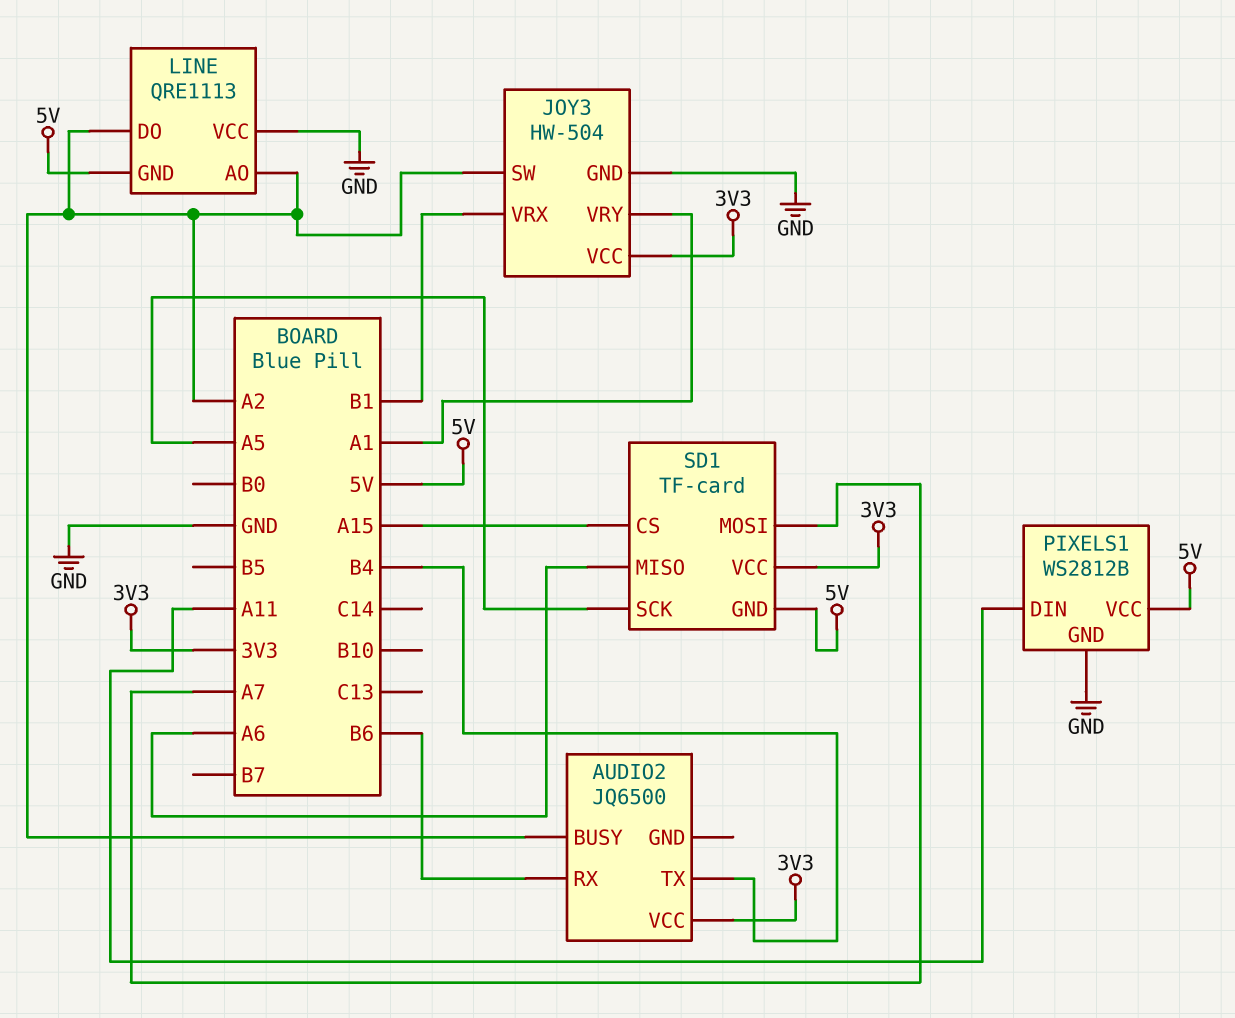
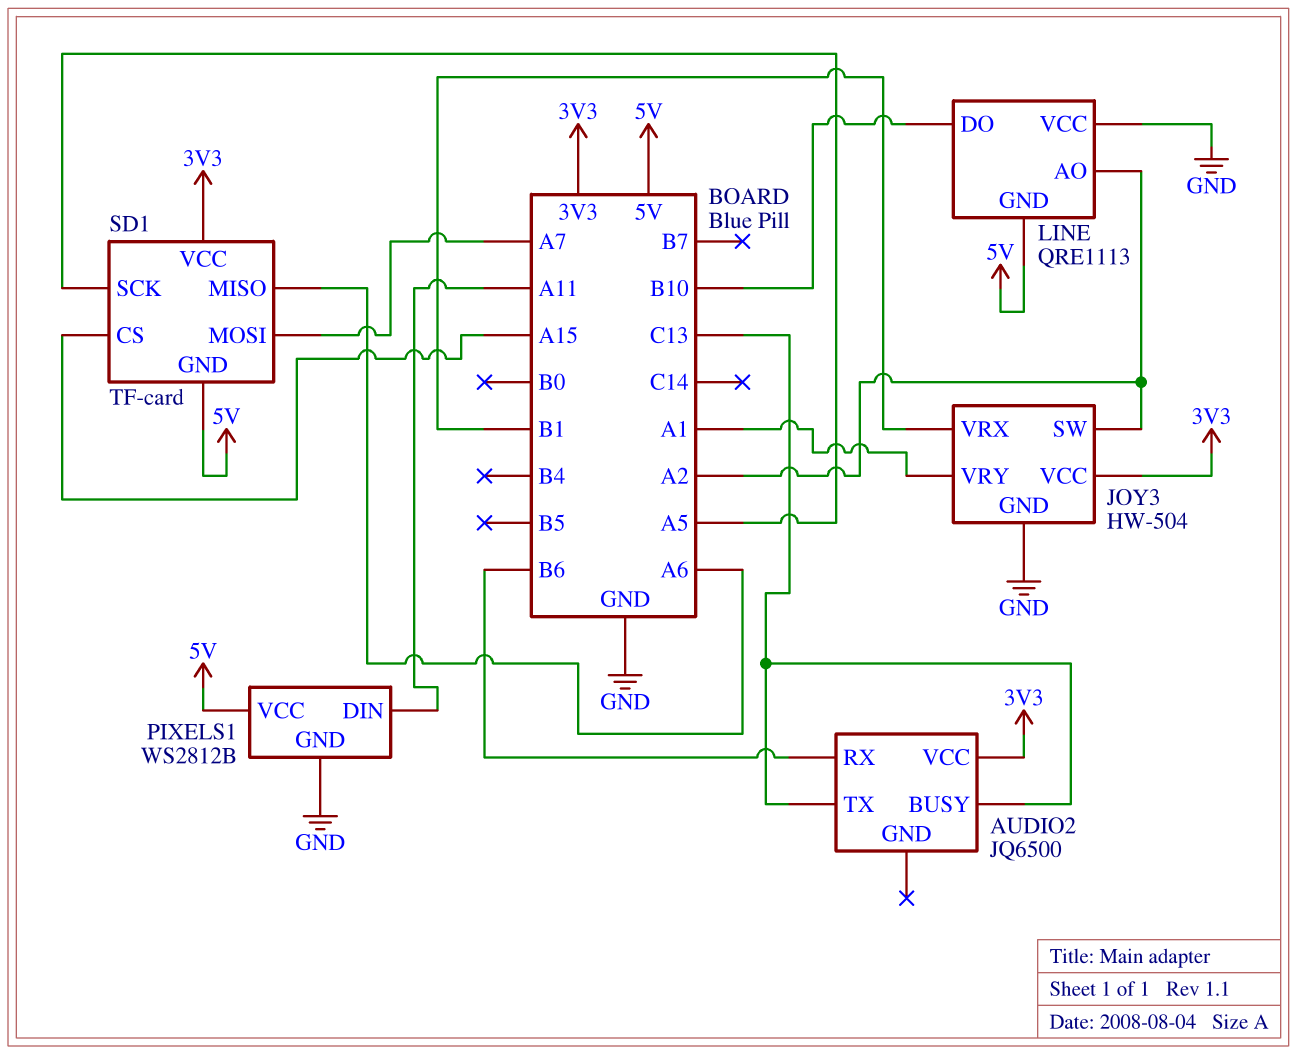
AUDIO2 pin BUSY: A2 -> C13
AUDIO2 pin TX: B4 -> C13
LINE pin DO: A2 -> B10

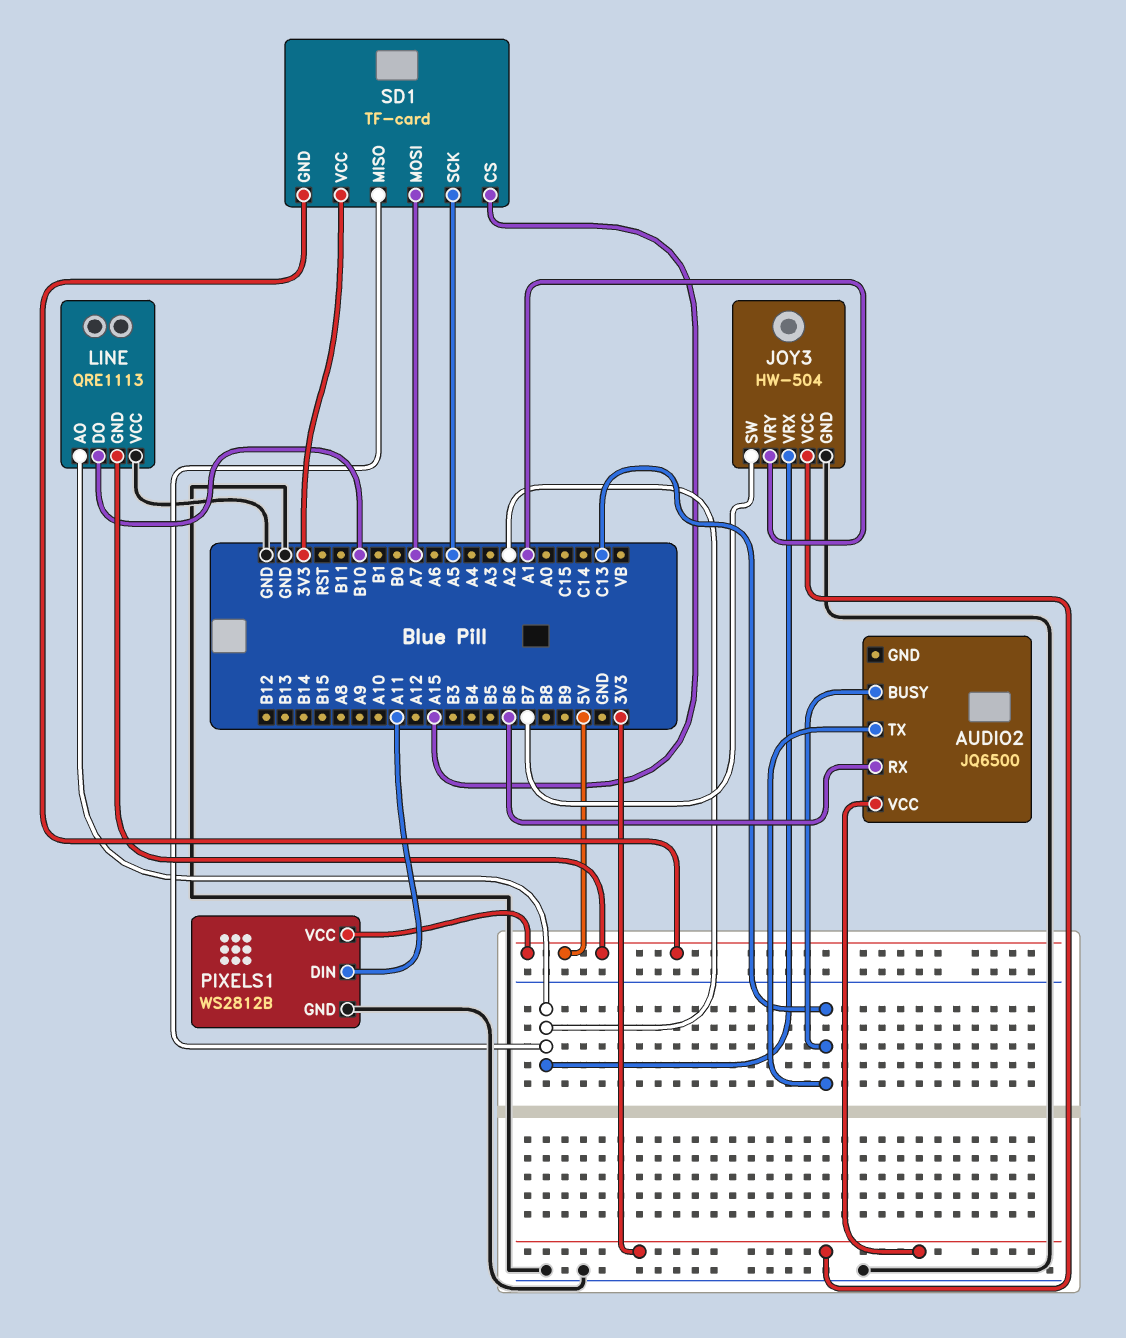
JOY3 pin SW: A2 -> B7
JOY3 pin VRX: B1 -> A2
SD1 pin MISO: A6 -> A2

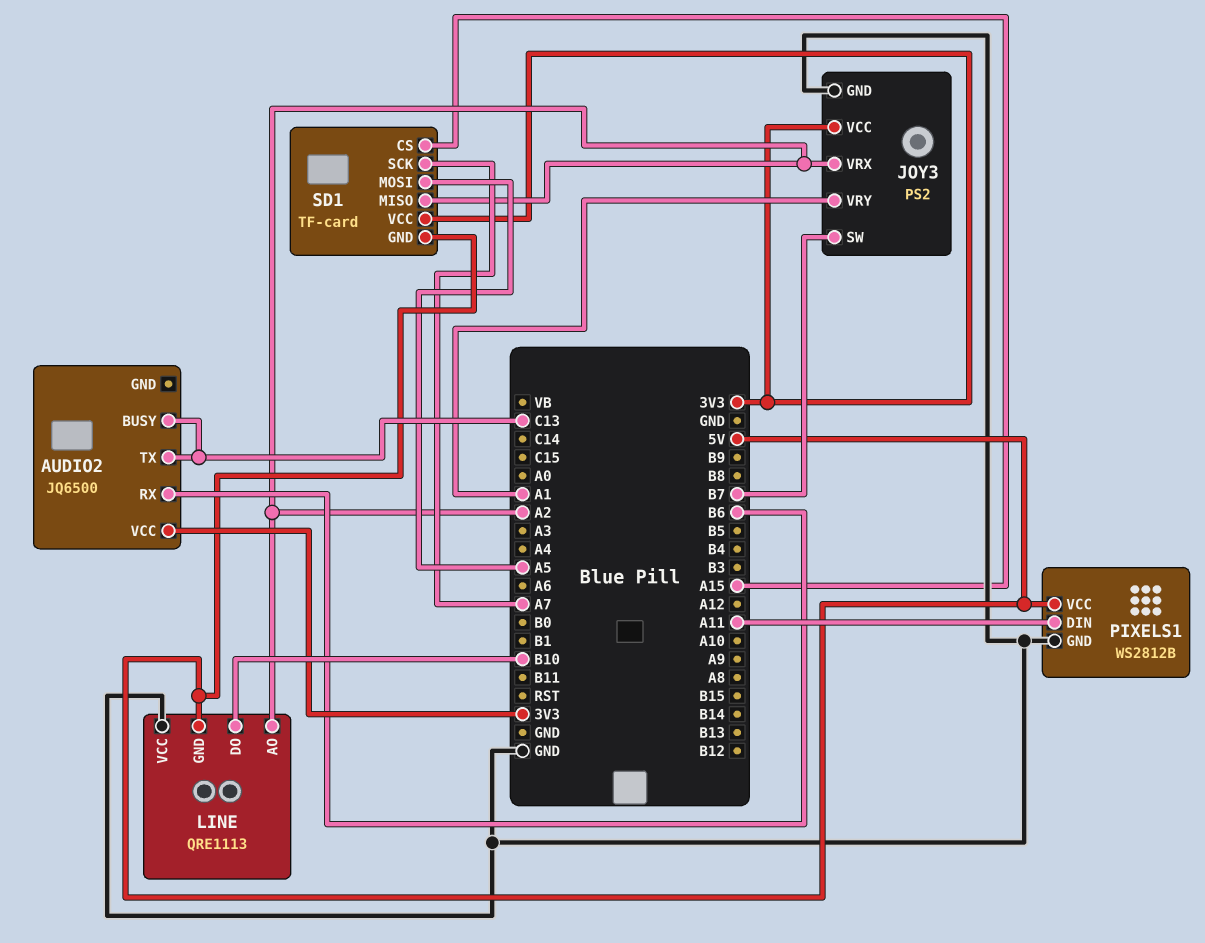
JOY3: HW-504 -> PS2
SD1 pin MOSI: A7 -> A5
SD1 pin SCK: A5 -> A7

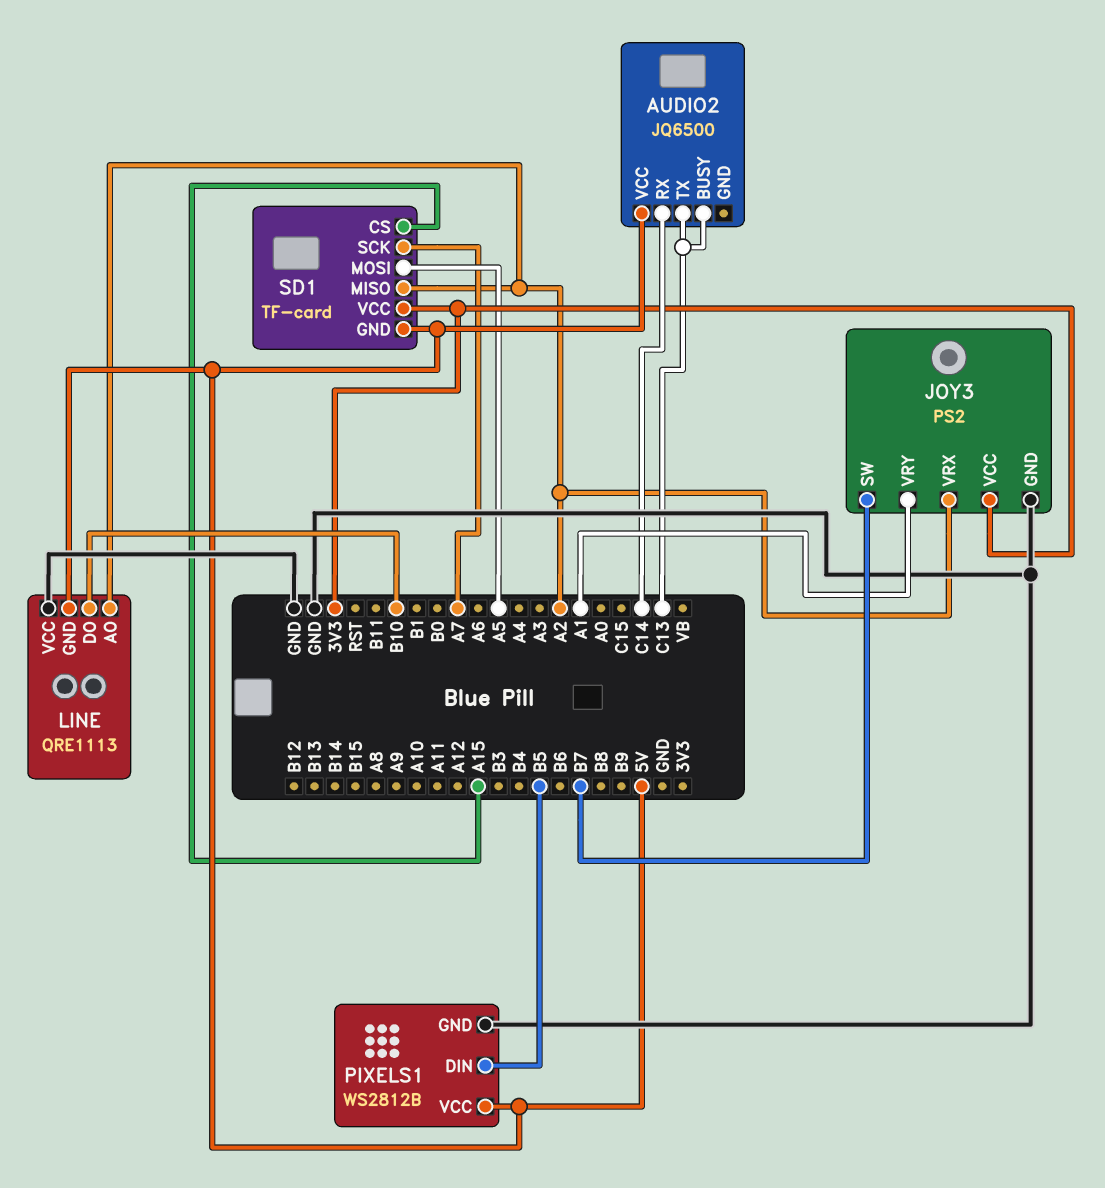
AUDIO2 pin RX: B6 -> C14
AUDIO2 pin VCC: 3V3 -> 5V
PIXELS1 pin DIN: A11 -> B5

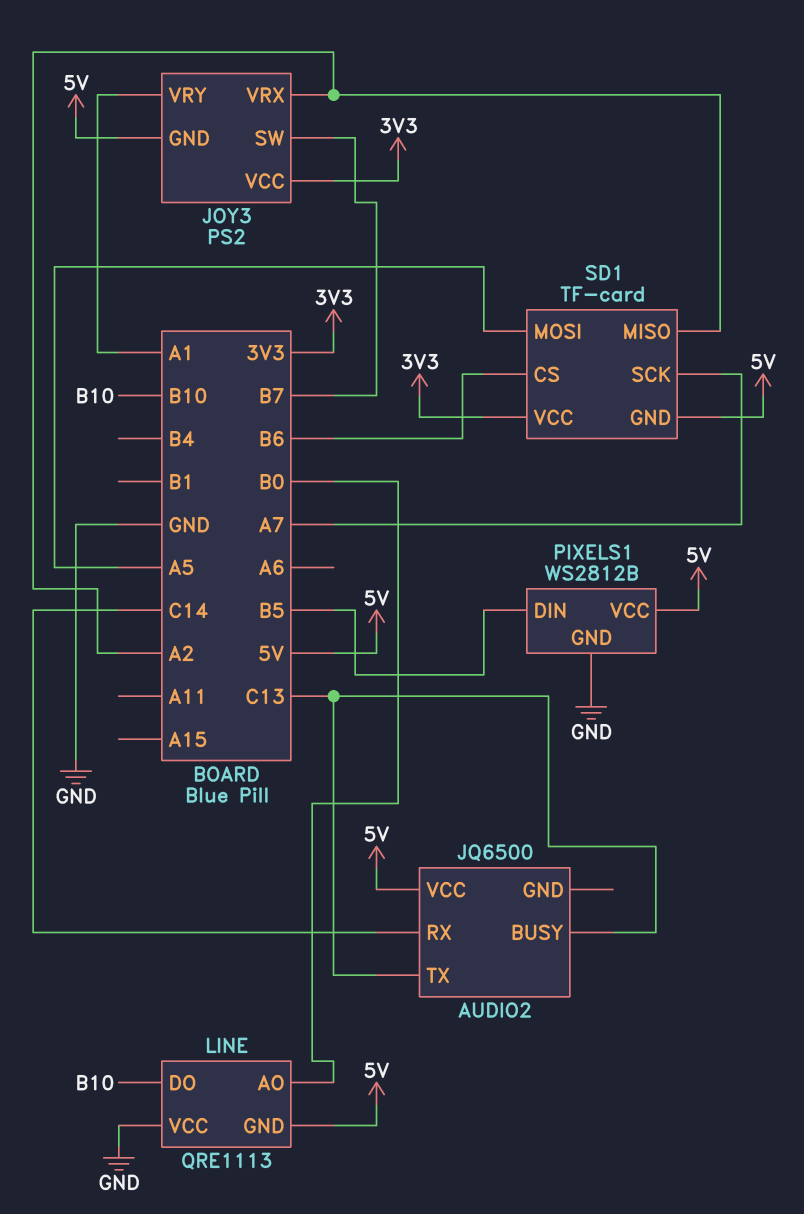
JOY3 pin GND: GND -> 5V
LINE pin AO: A2 -> B0
SD1 pin CS: A15 -> B6

